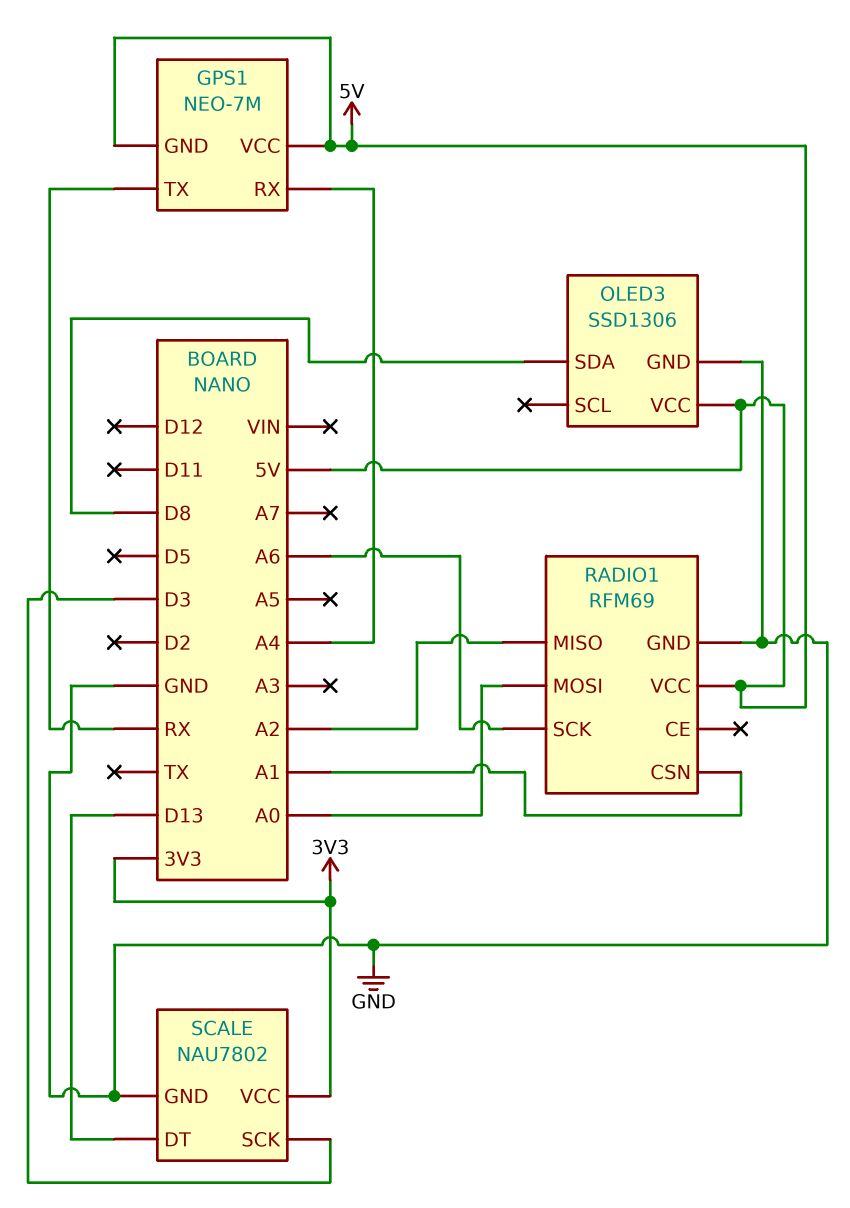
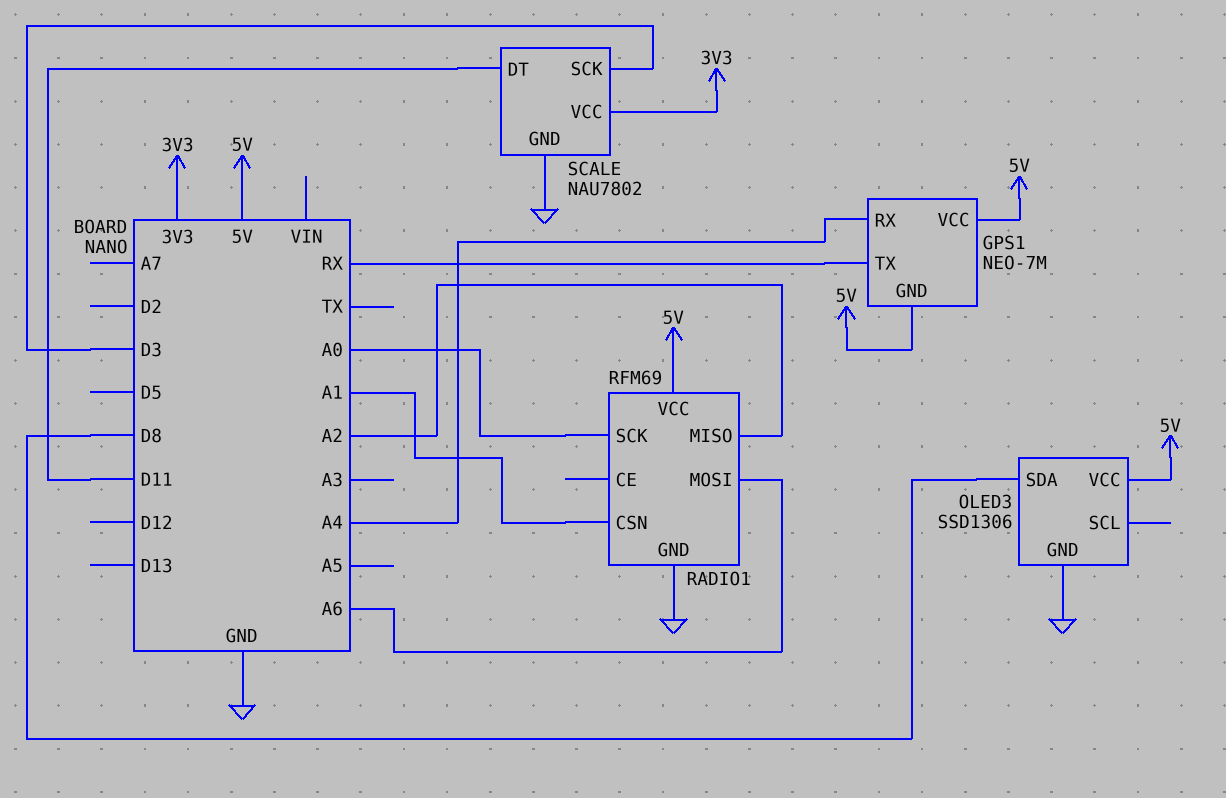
RADIO1 pin MOSI: A0 -> A6
RADIO1 pin SCK: A6 -> A0
SCALE pin DT: D13 -> D11

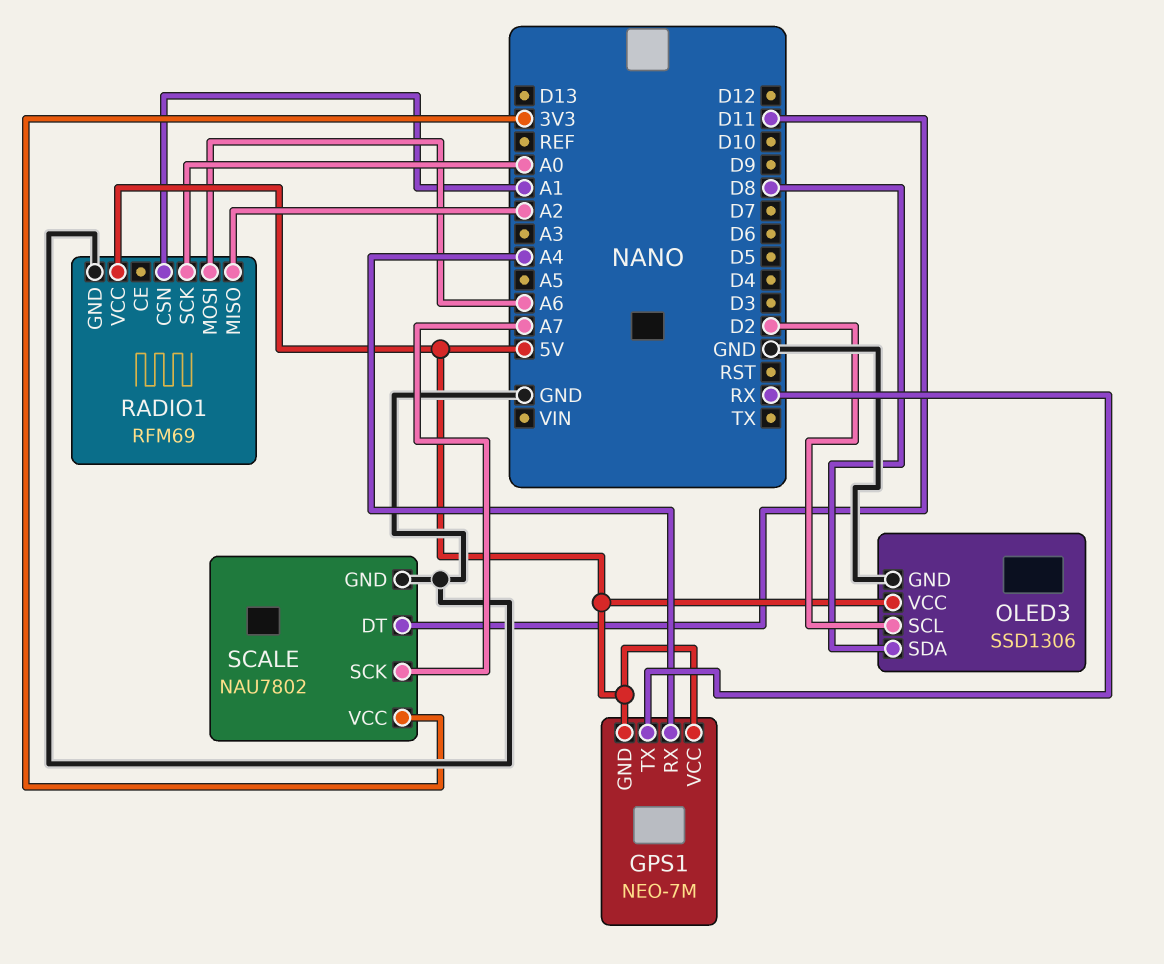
OLED3 pin SCL: none -> D2
SCALE pin SCK: D3 -> A7

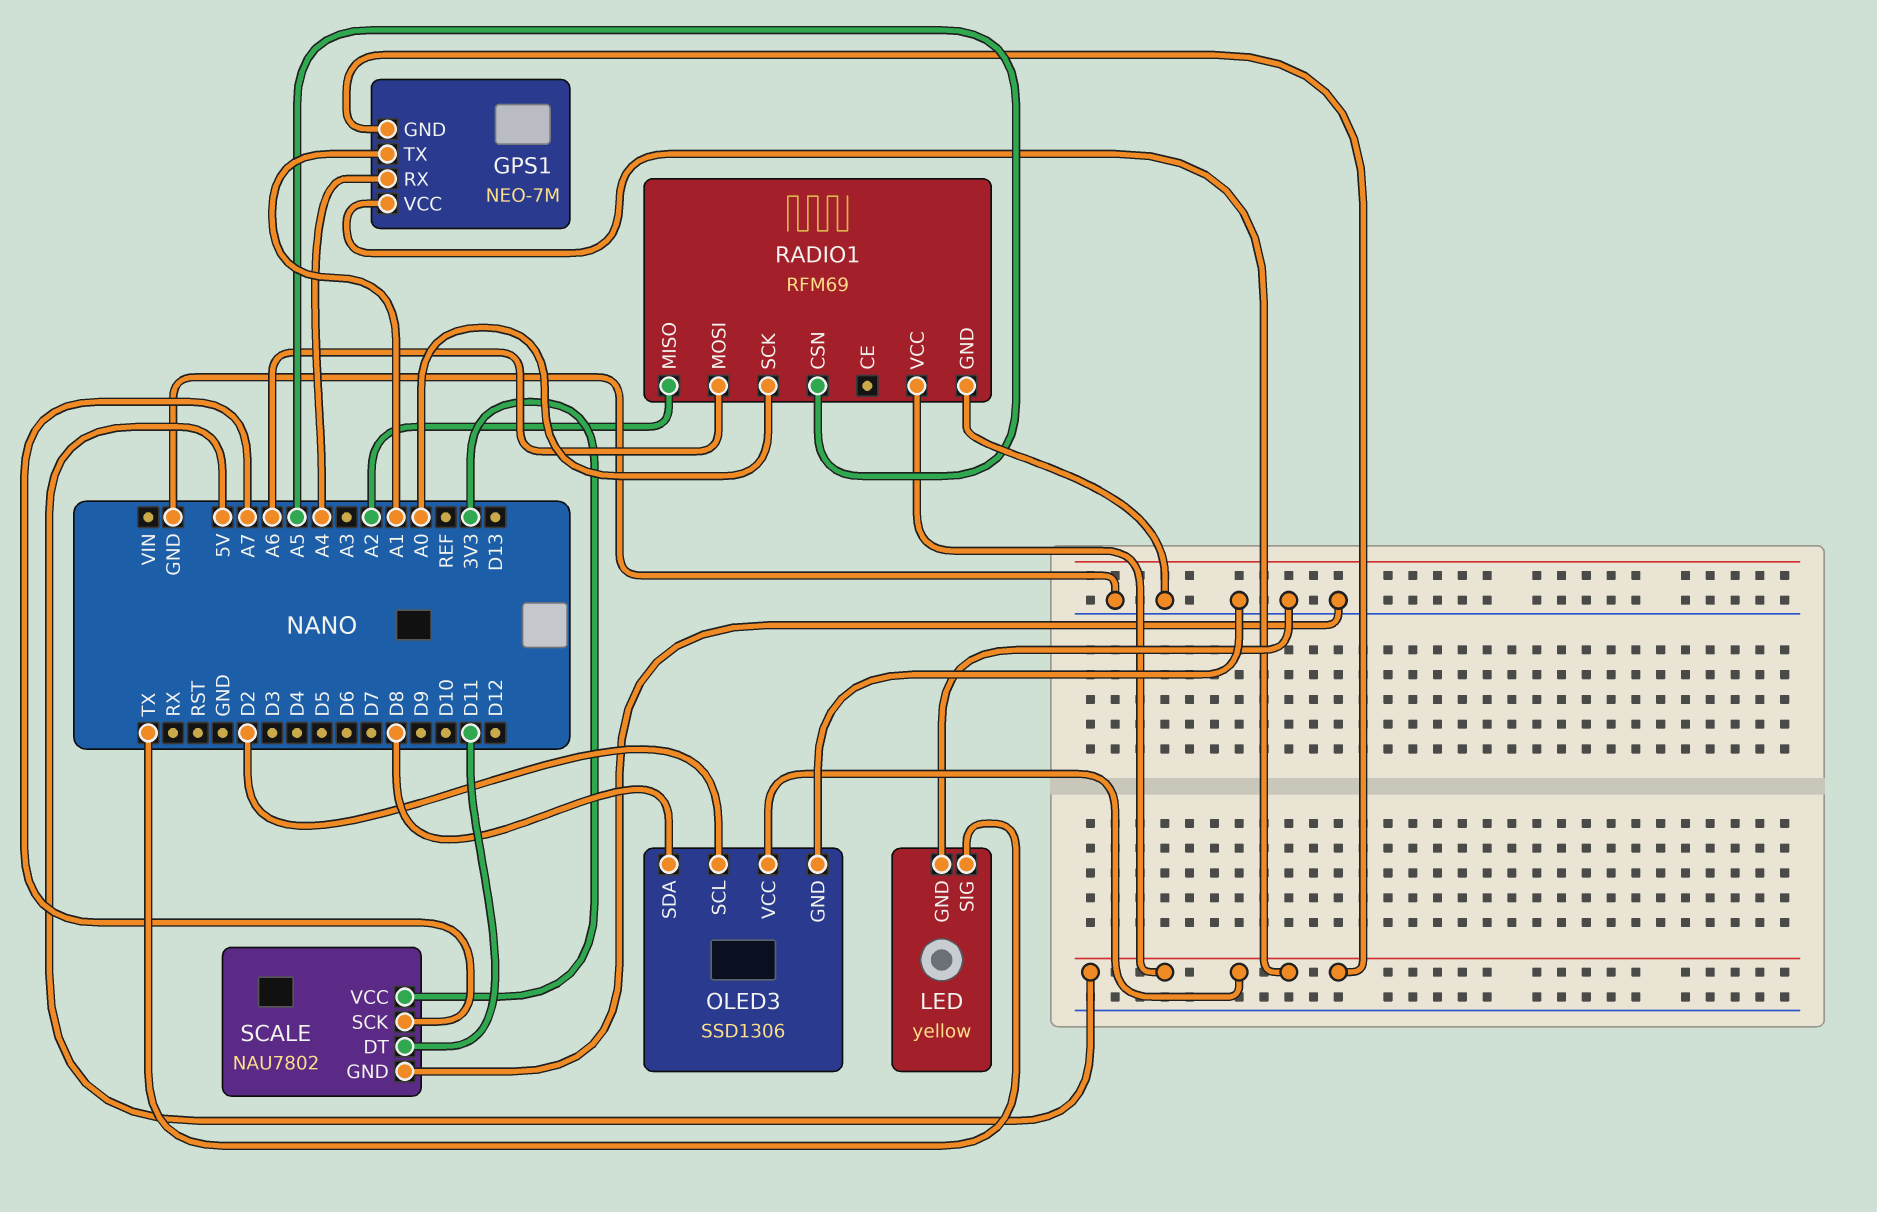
GPS1 pin TX: RX -> A1
LED: none -> yellow
LED pin GND: none -> GND
LED pin SIG: none -> TX
RADIO1 pin CSN: A1 -> A5

